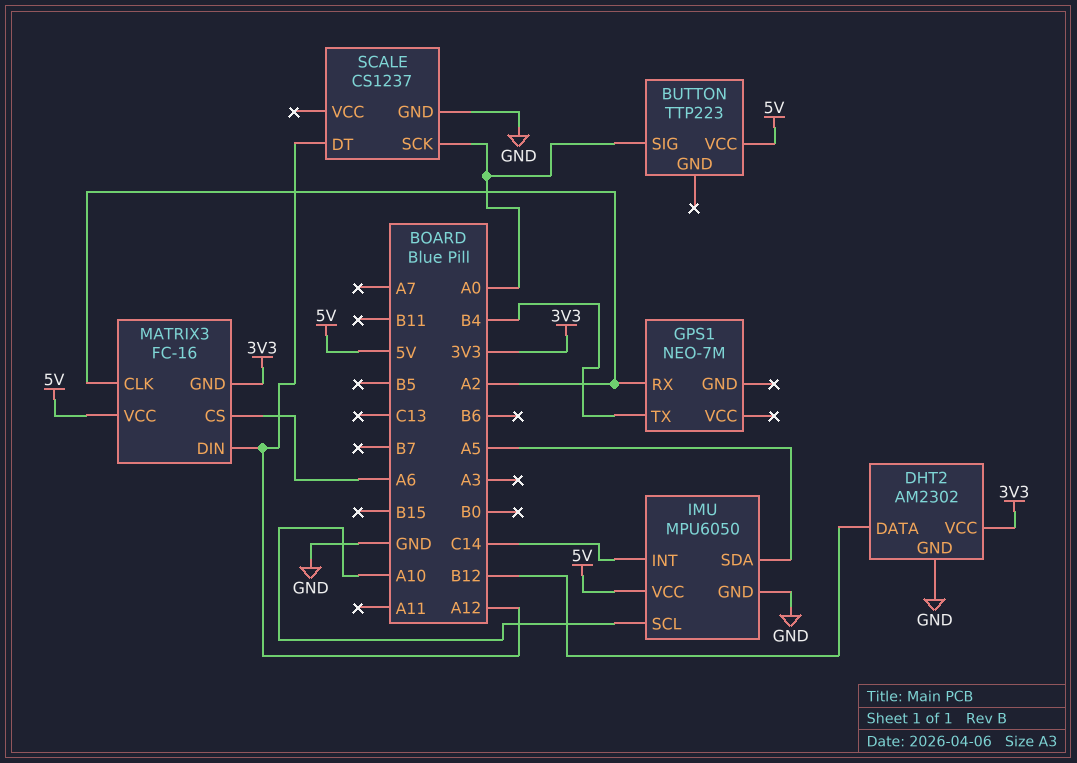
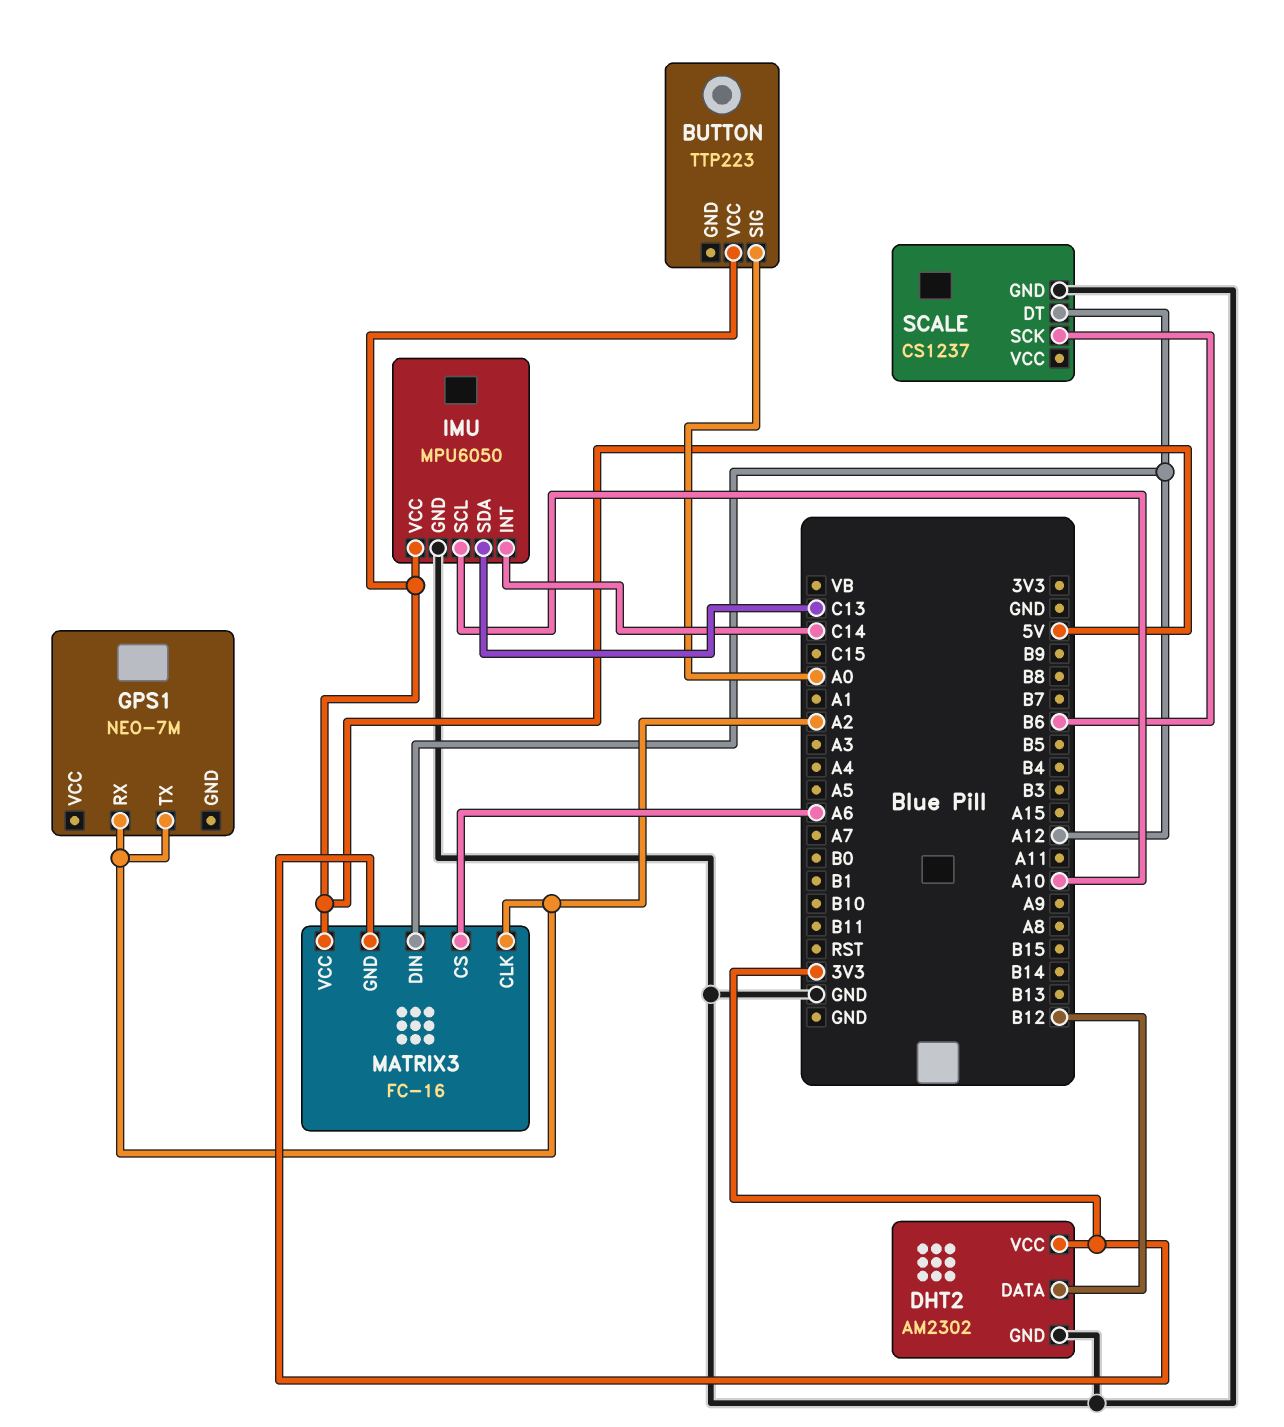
GPS1 pin TX: B4 -> A2
IMU pin SDA: A5 -> C13
SCALE pin SCK: A0 -> B6

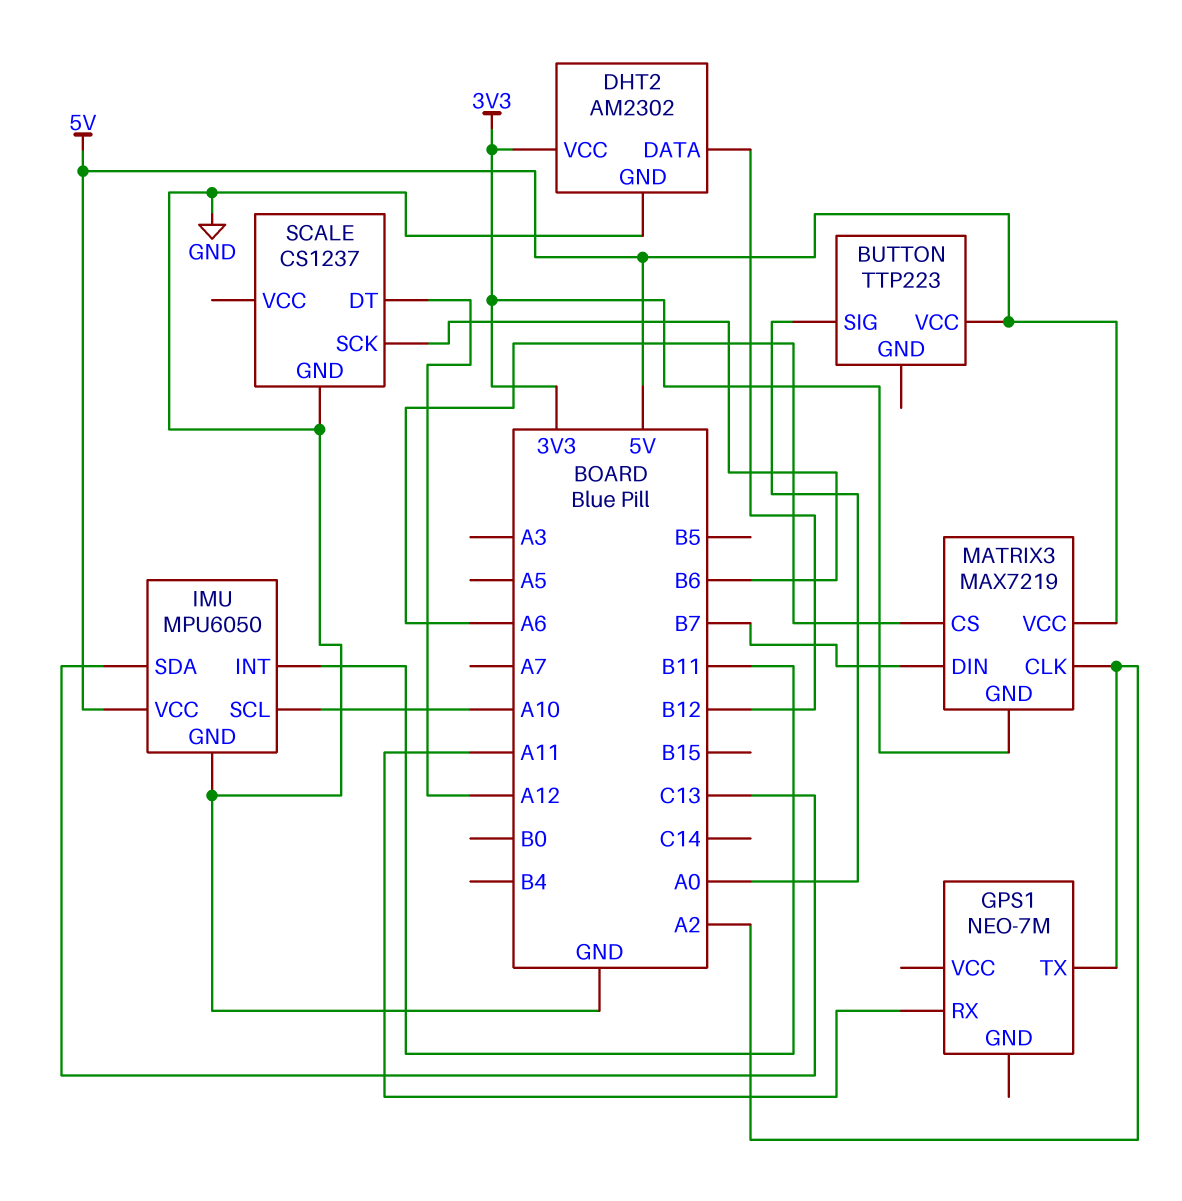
GPS1 pin RX: A2 -> A11
IMU pin INT: C14 -> B11
MATRIX3: FC-16 -> MAX7219
MATRIX3 pin DIN: A12 -> B7

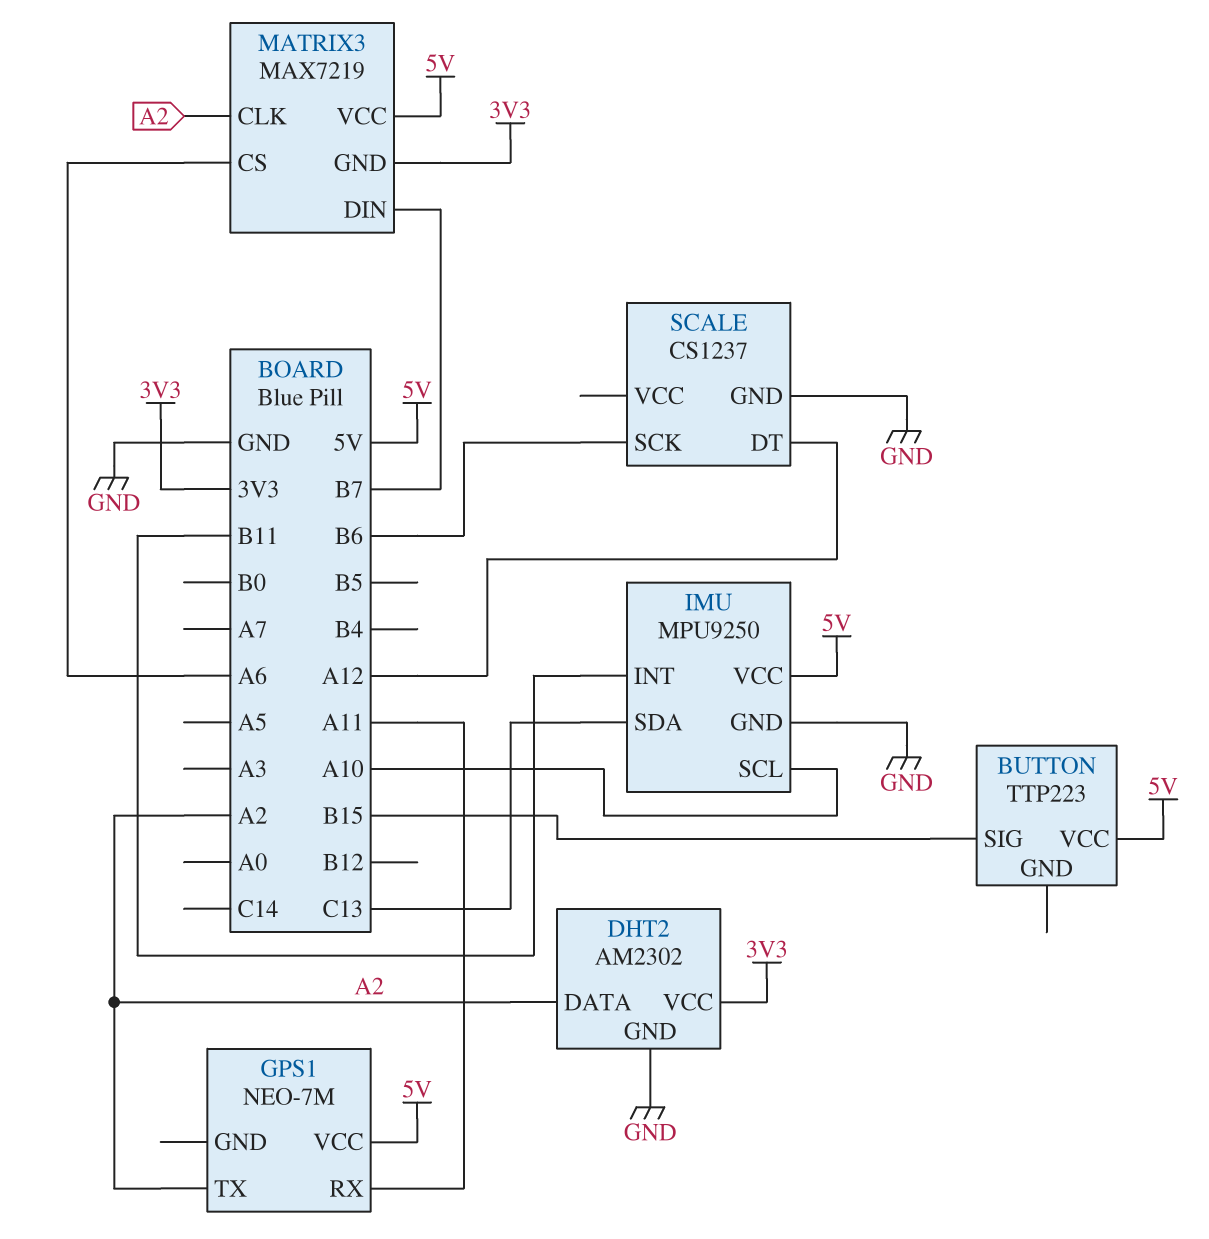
BUTTON pin SIG: A0 -> B15
DHT2 pin DATA: B12 -> A2
GPS1 pin VCC: none -> 5V
IMU: MPU6050 -> MPU9250

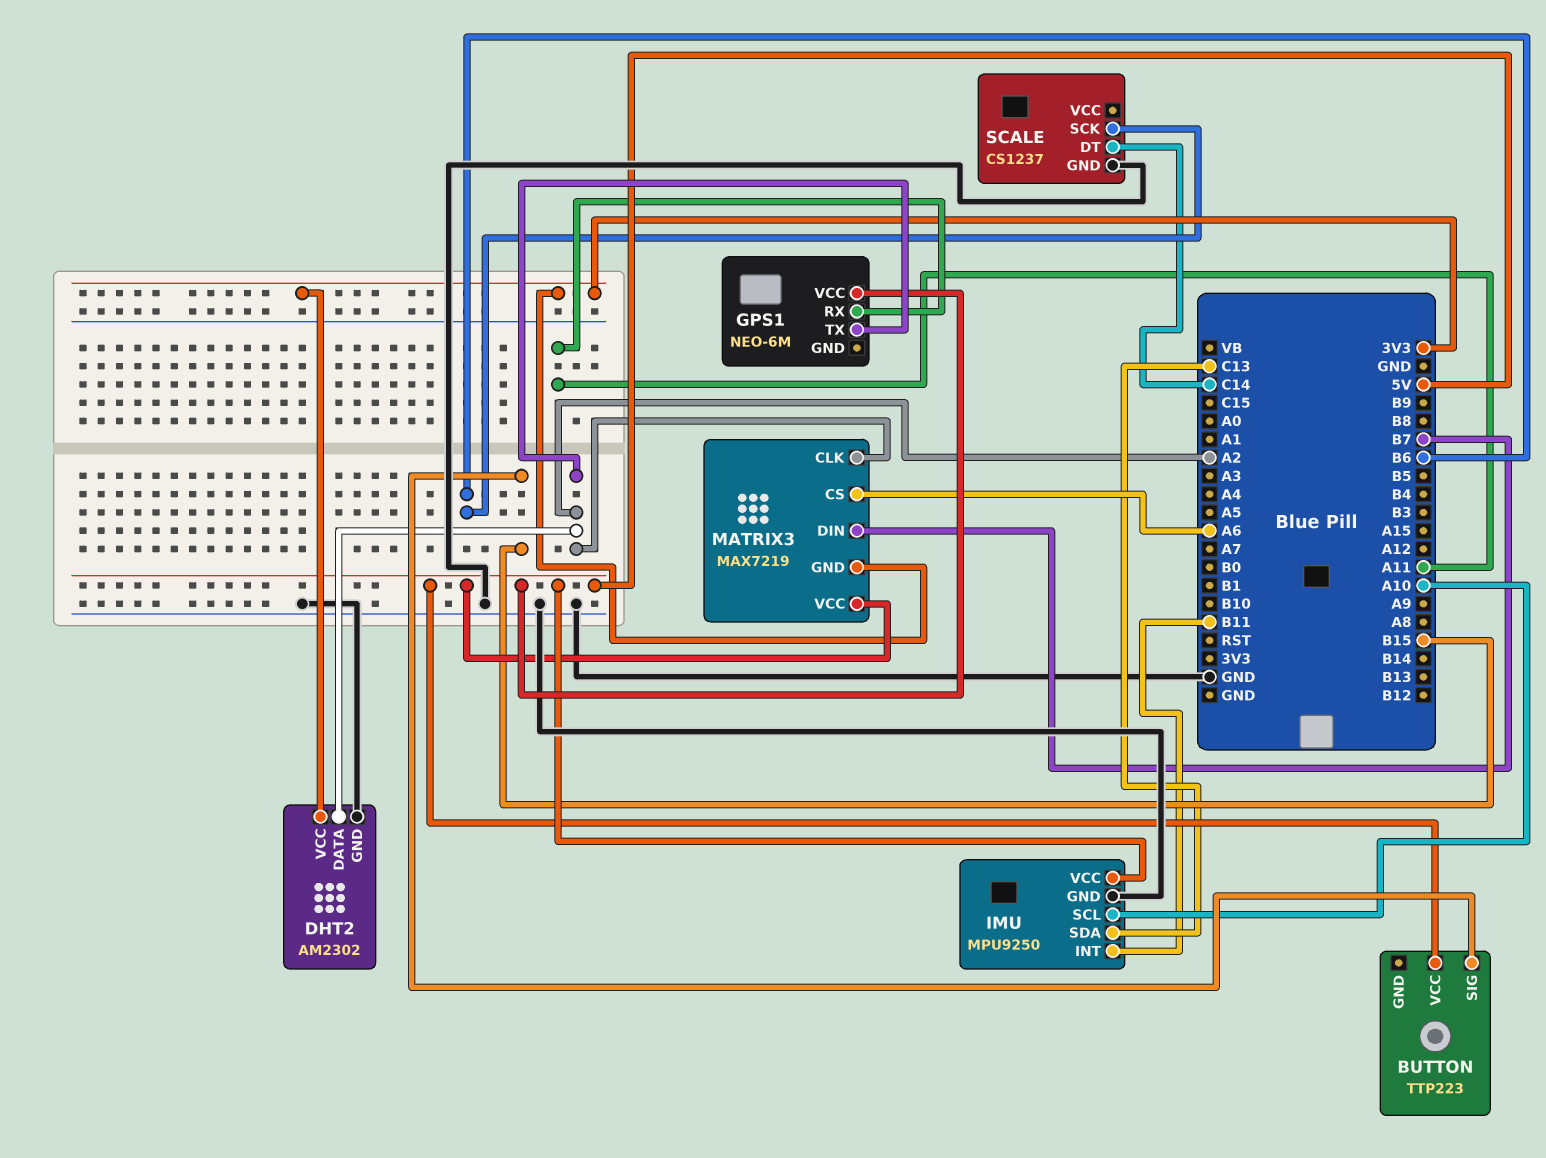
GPS1: NEO-7M -> NEO-6M
SCALE pin DT: A12 -> C14

